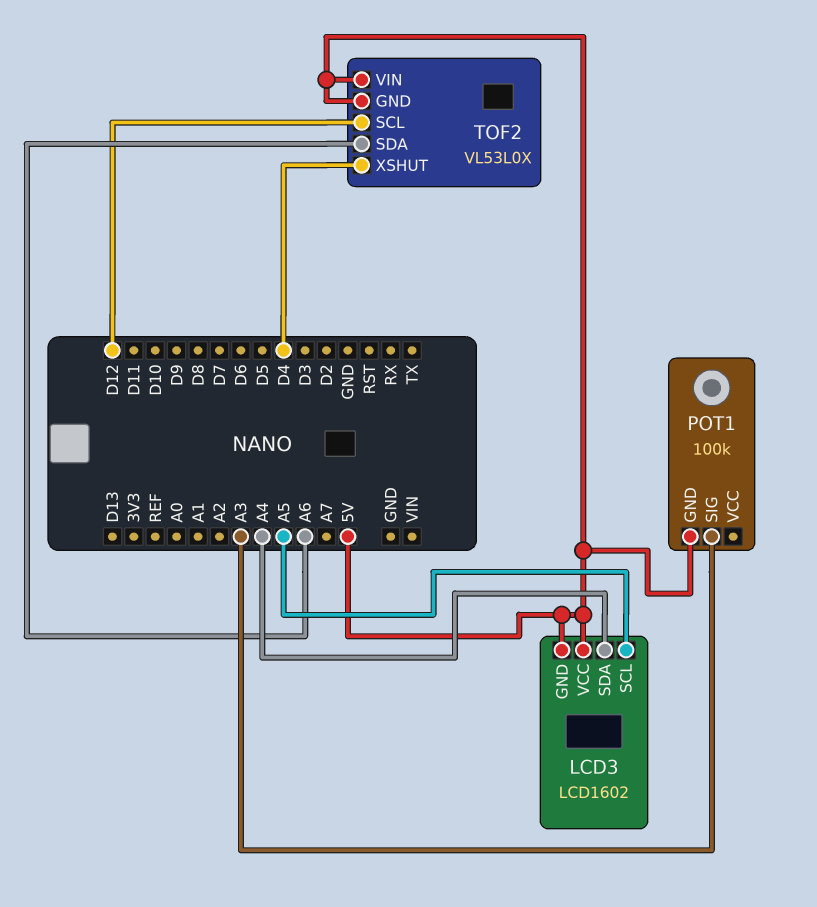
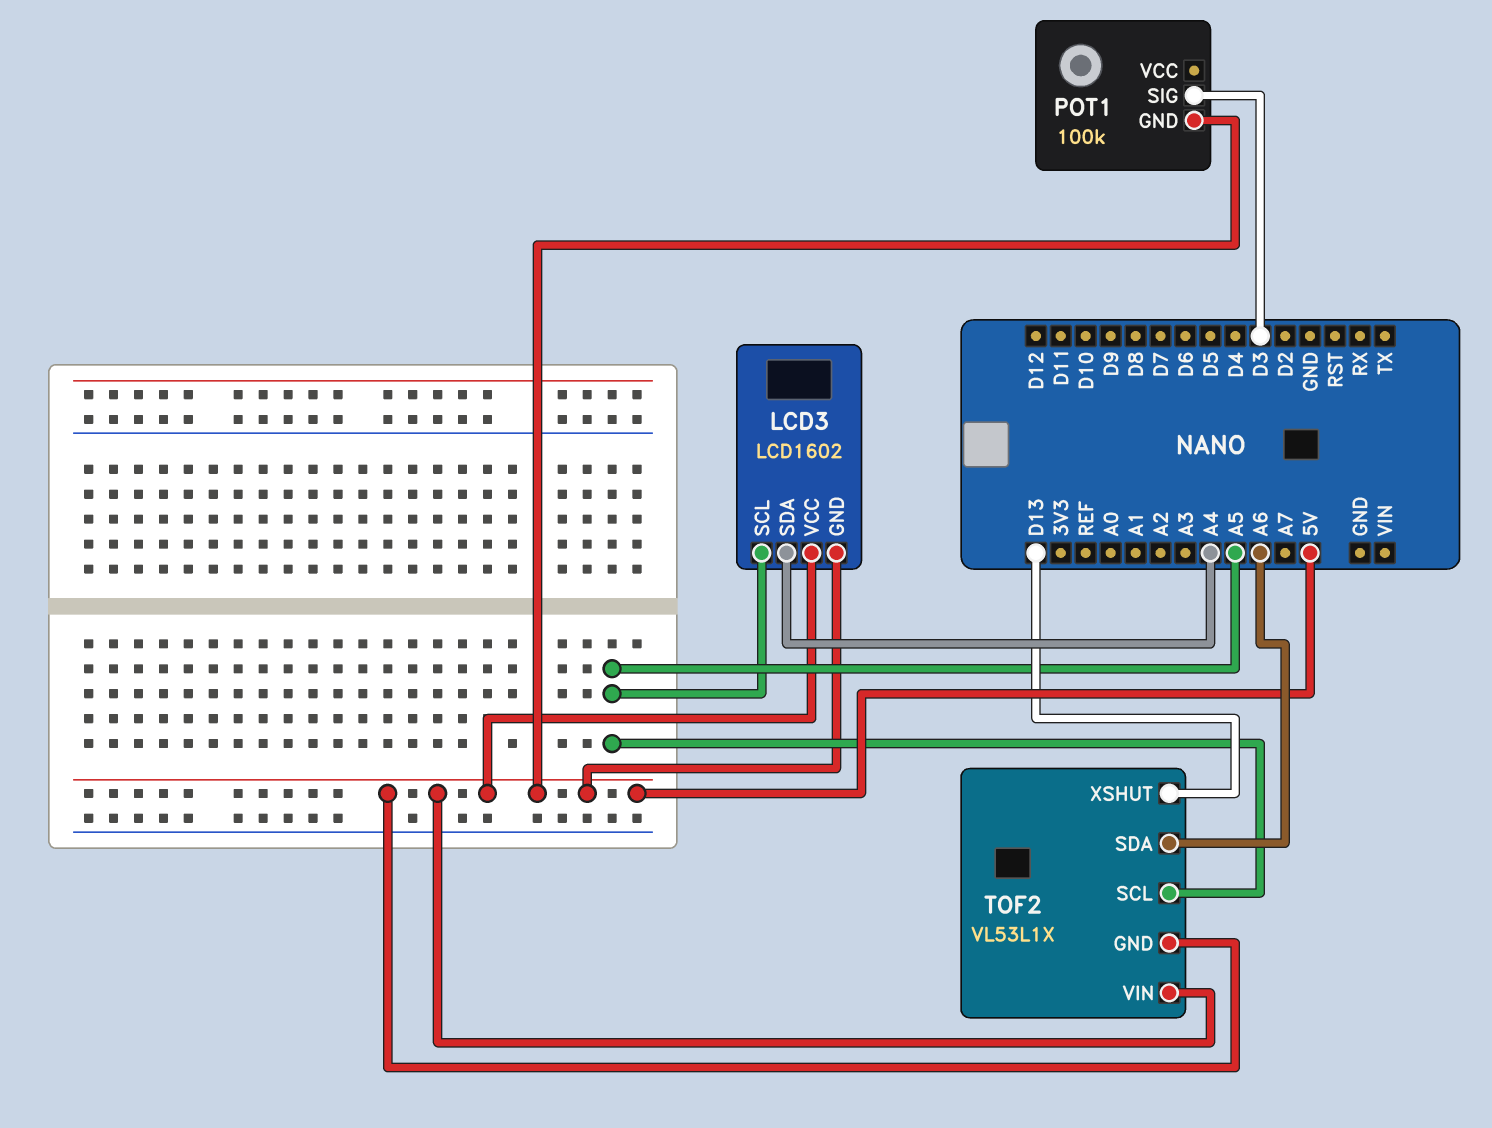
POT1 pin SIG: A3 -> D3
TOF2: VL53L0X -> VL53L1X
TOF2 pin SCL: D12 -> A5
TOF2 pin XSHUT: D4 -> D13

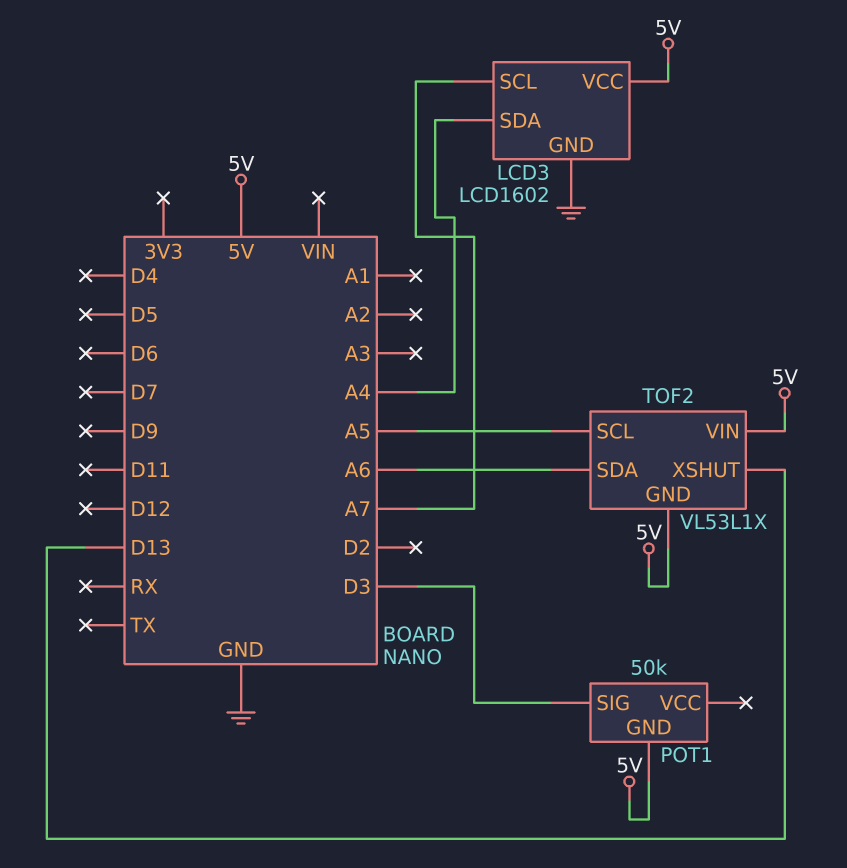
LCD3 pin GND: 5V -> GND
LCD3 pin SCL: A5 -> A7
POT1: 100k -> 50k

